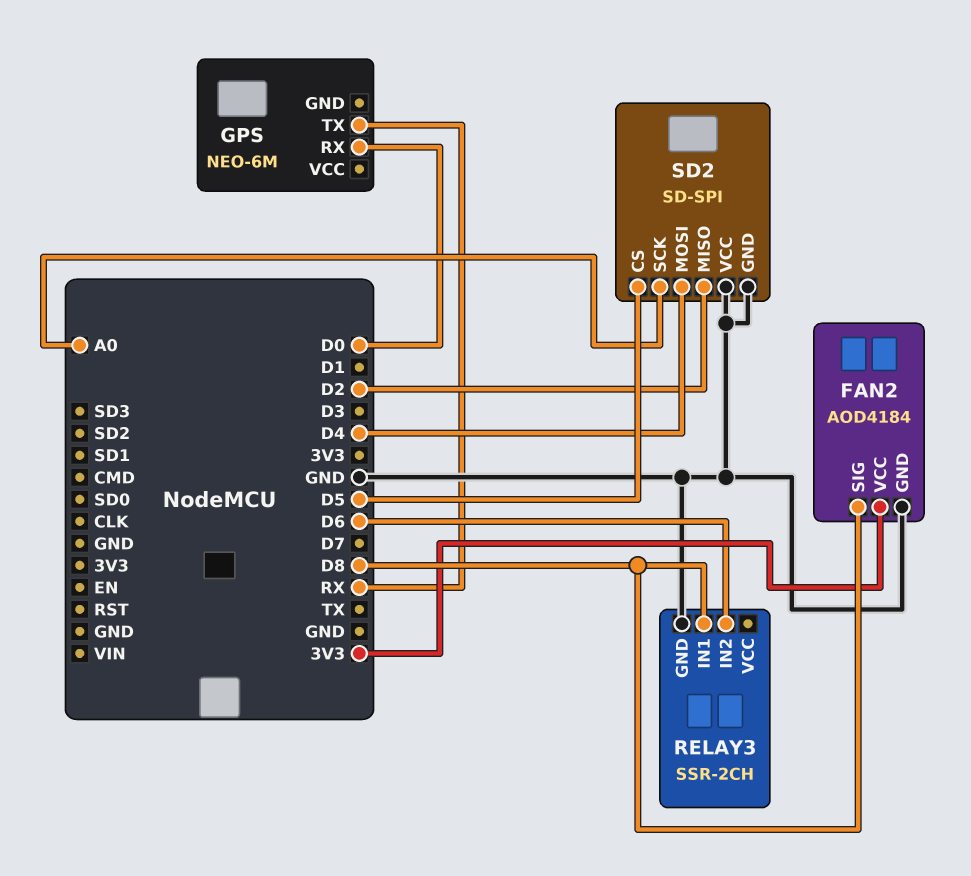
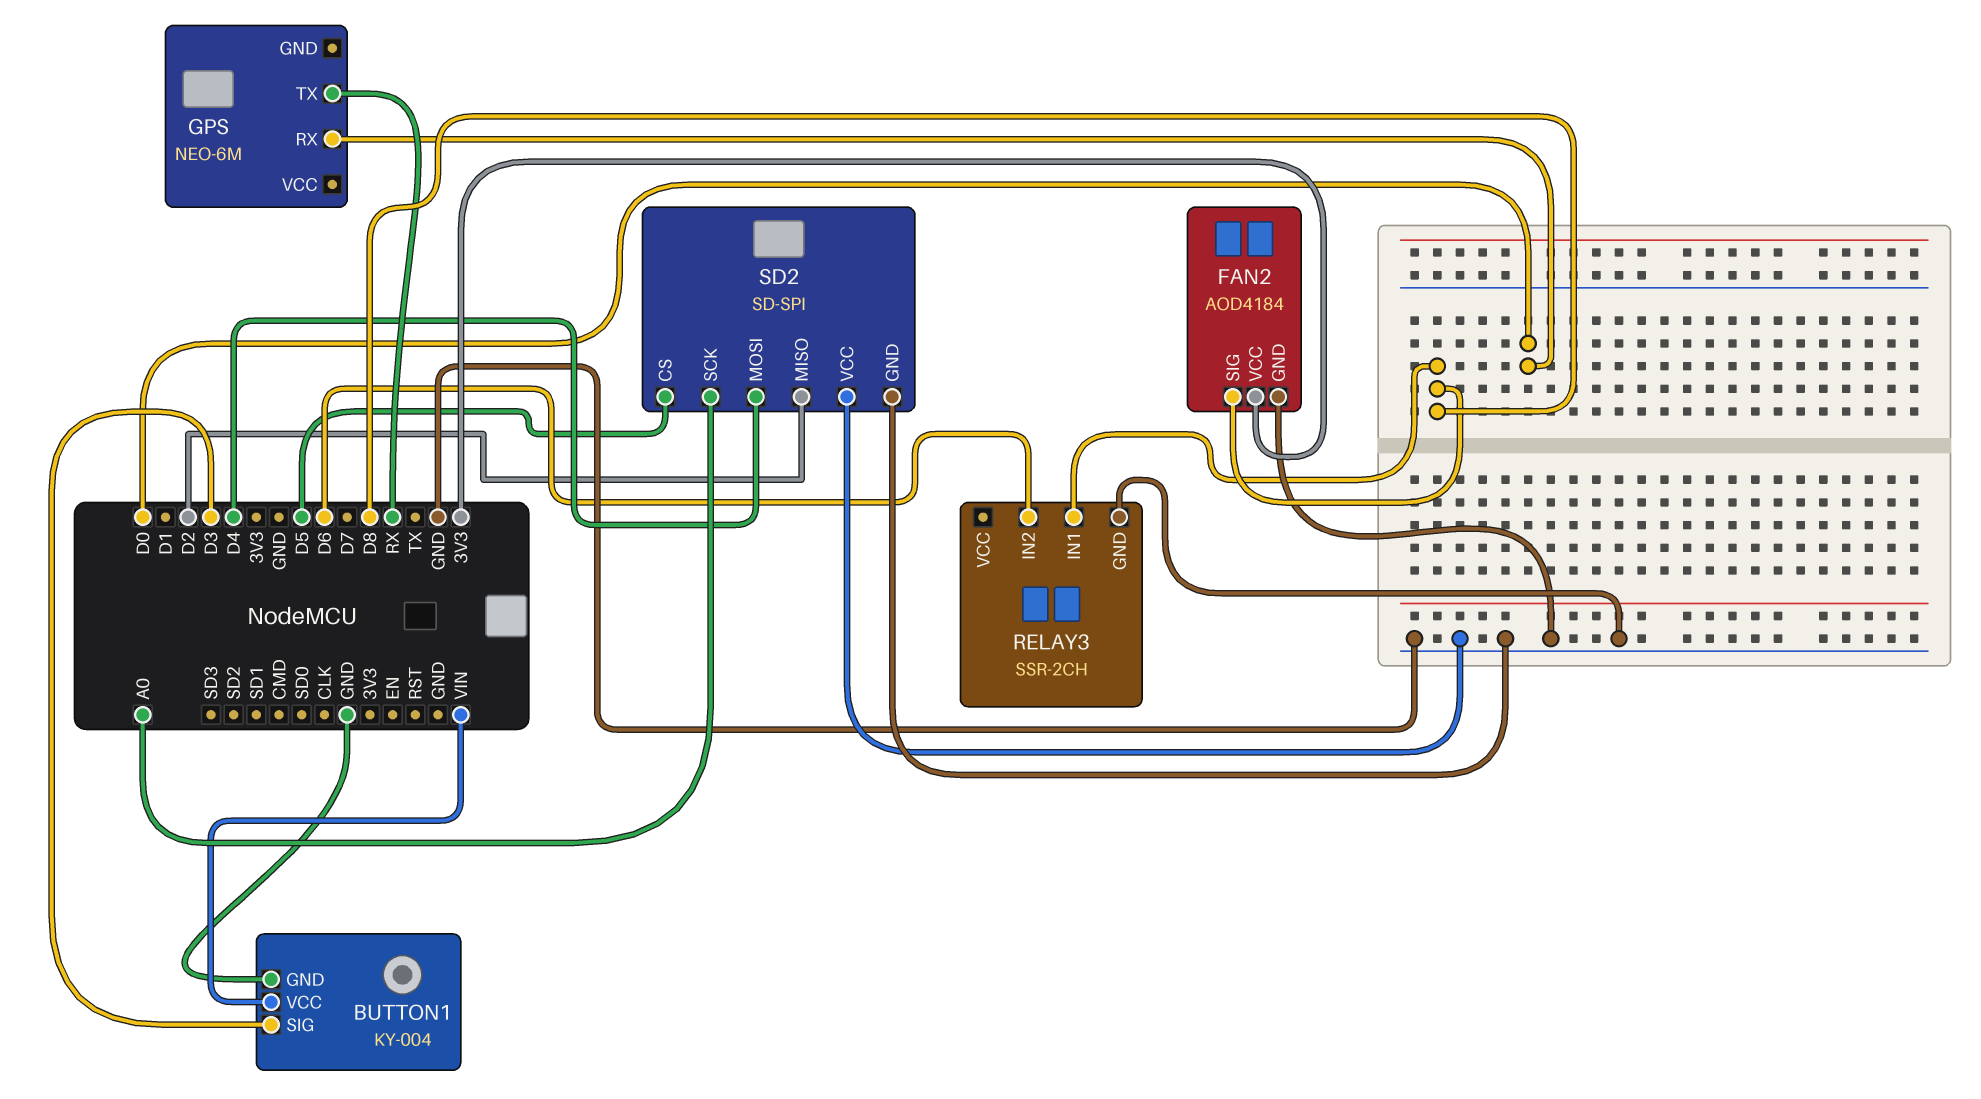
BUTTON1: none -> KY-004
BUTTON1 pin GND: none -> GND
BUTTON1 pin SIG: none -> D3
BUTTON1 pin VCC: none -> VIN

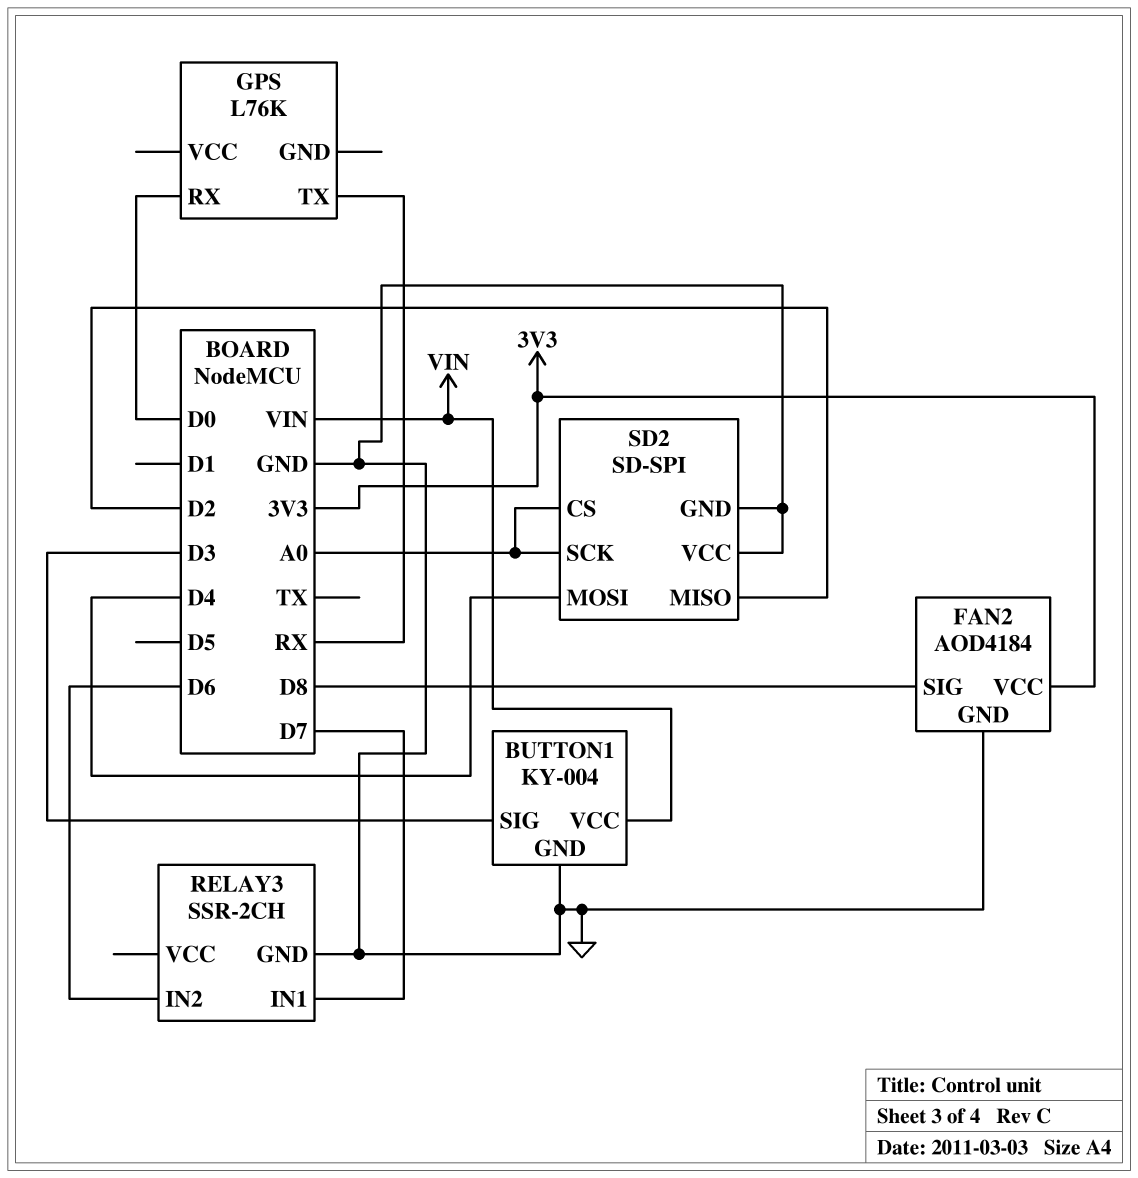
GPS: NEO-6M -> L76K
RELAY3 pin IN1: D8 -> D7
SD2 pin CS: D5 -> A0

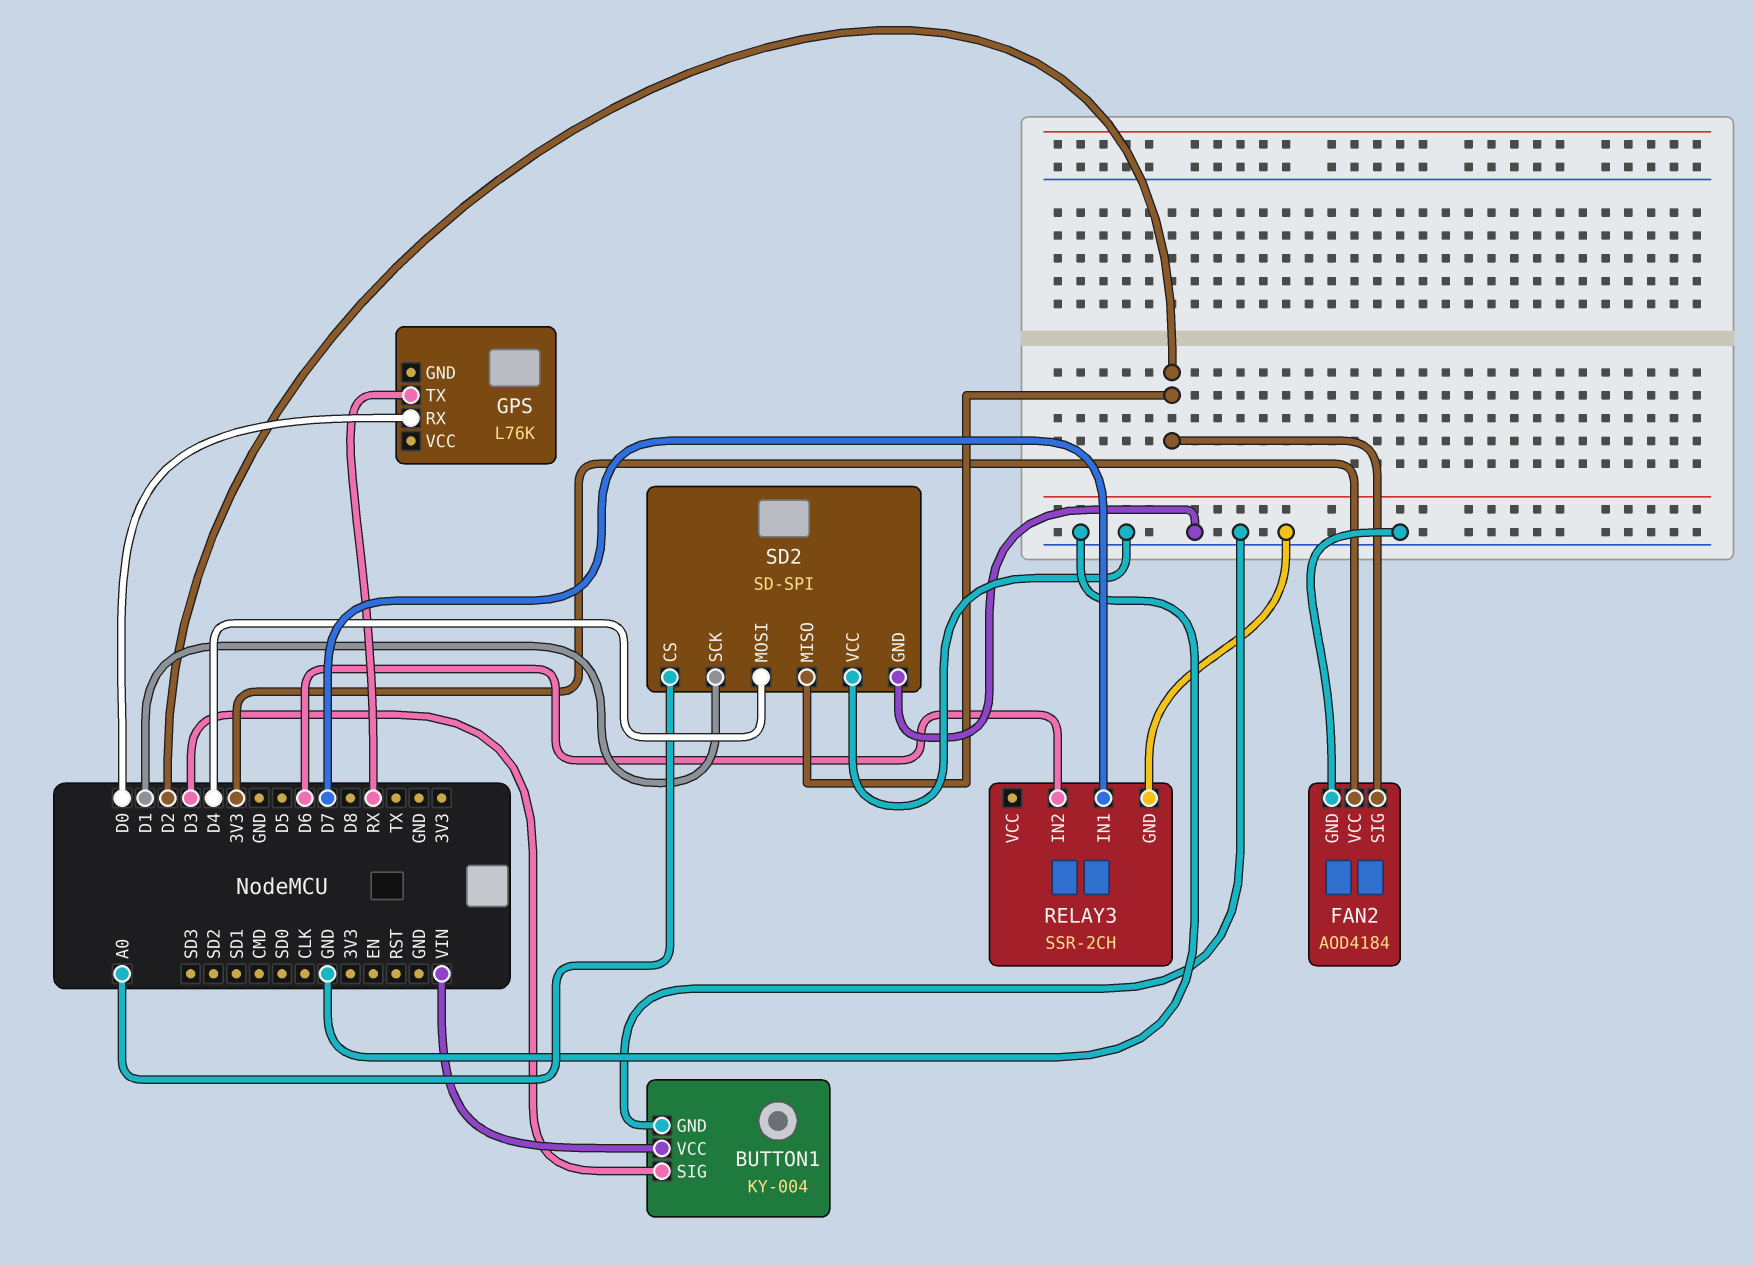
FAN2 pin SIG: D8 -> D2
SD2 pin SCK: A0 -> D1

